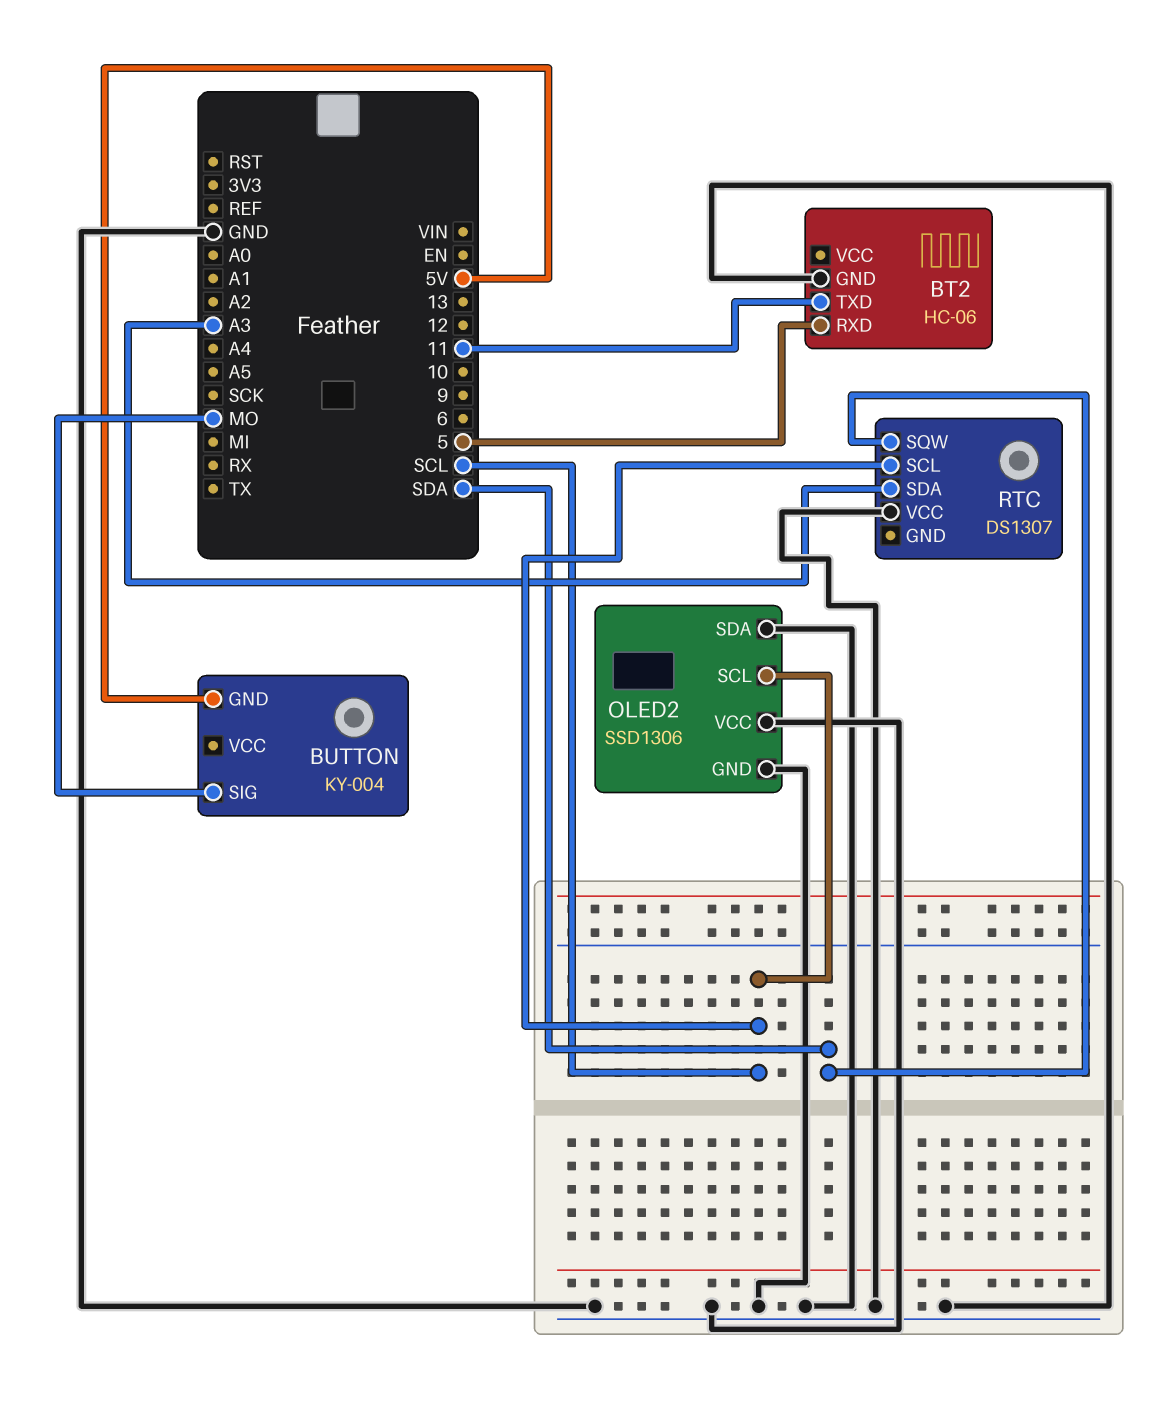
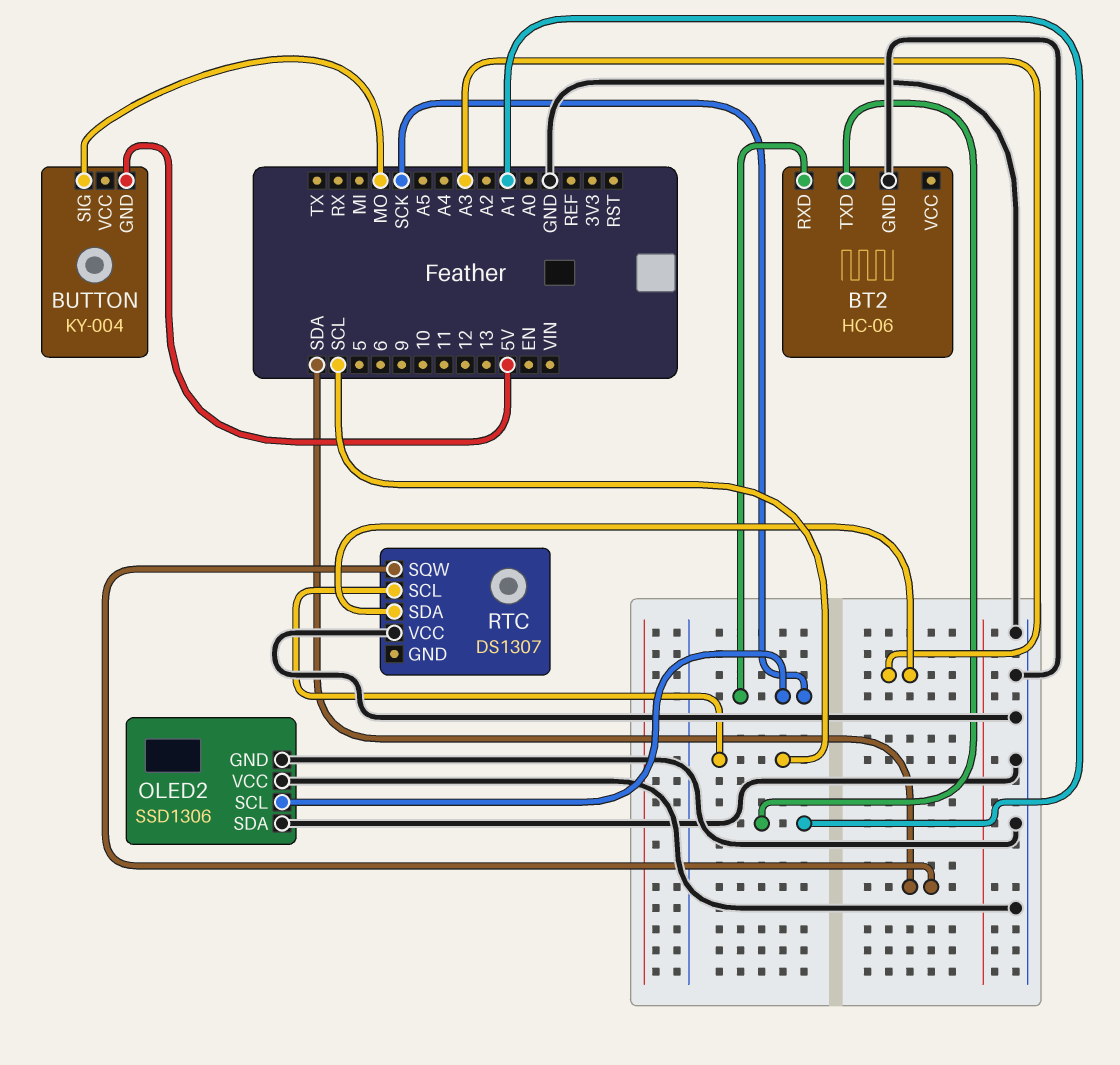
BT2 pin RXD: 5 -> SCK
BT2 pin TXD: 11 -> A1
OLED2 pin SCL: SCL -> SCK

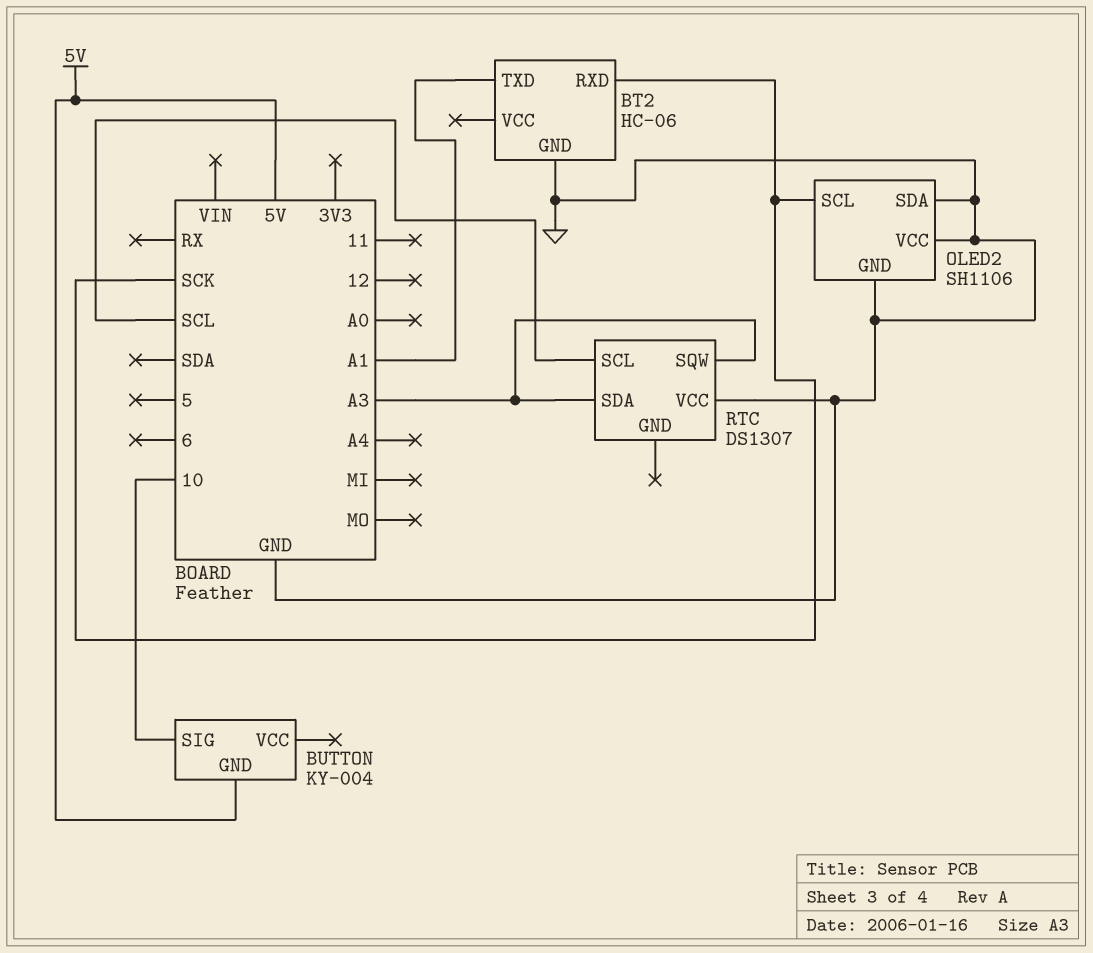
BUTTON pin SIG: MO -> 10
OLED2: SSD1306 -> SH1106
RTC pin SQW: SDA -> A3

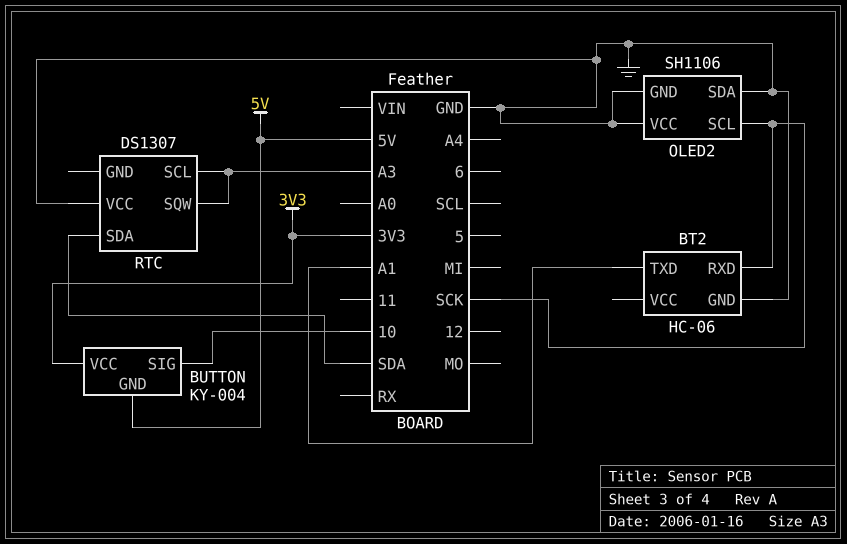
BUTTON pin VCC: none -> 3V3
RTC pin SCL: SCL -> A3
RTC pin SDA: A3 -> SDA

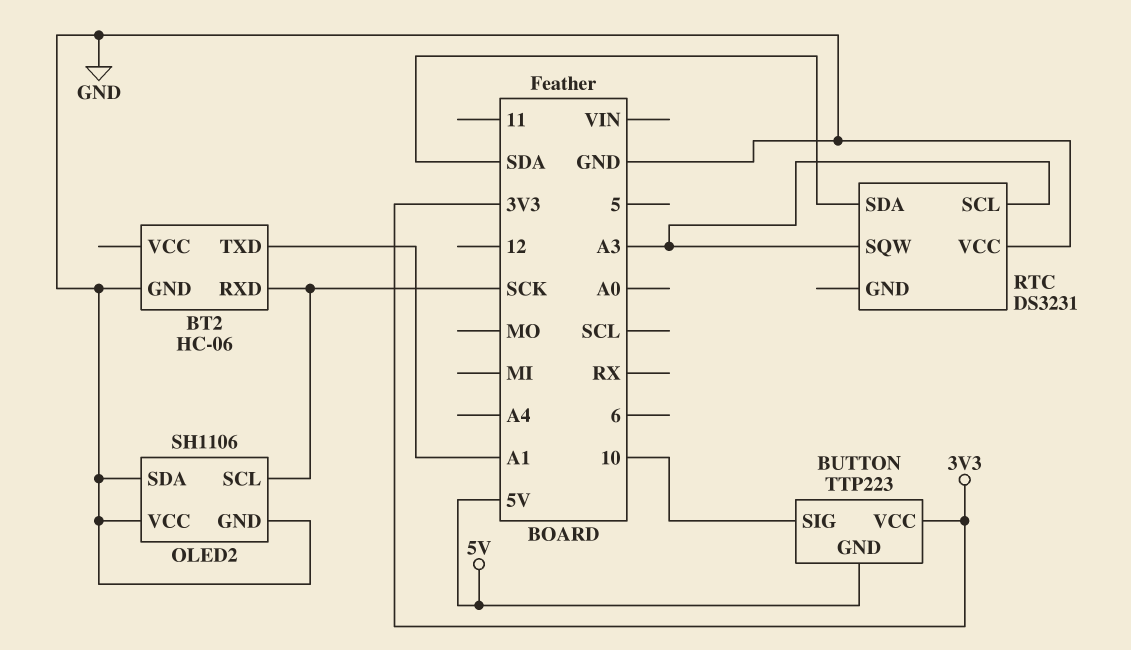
BUTTON: KY-004 -> TTP223
RTC: DS1307 -> DS3231

